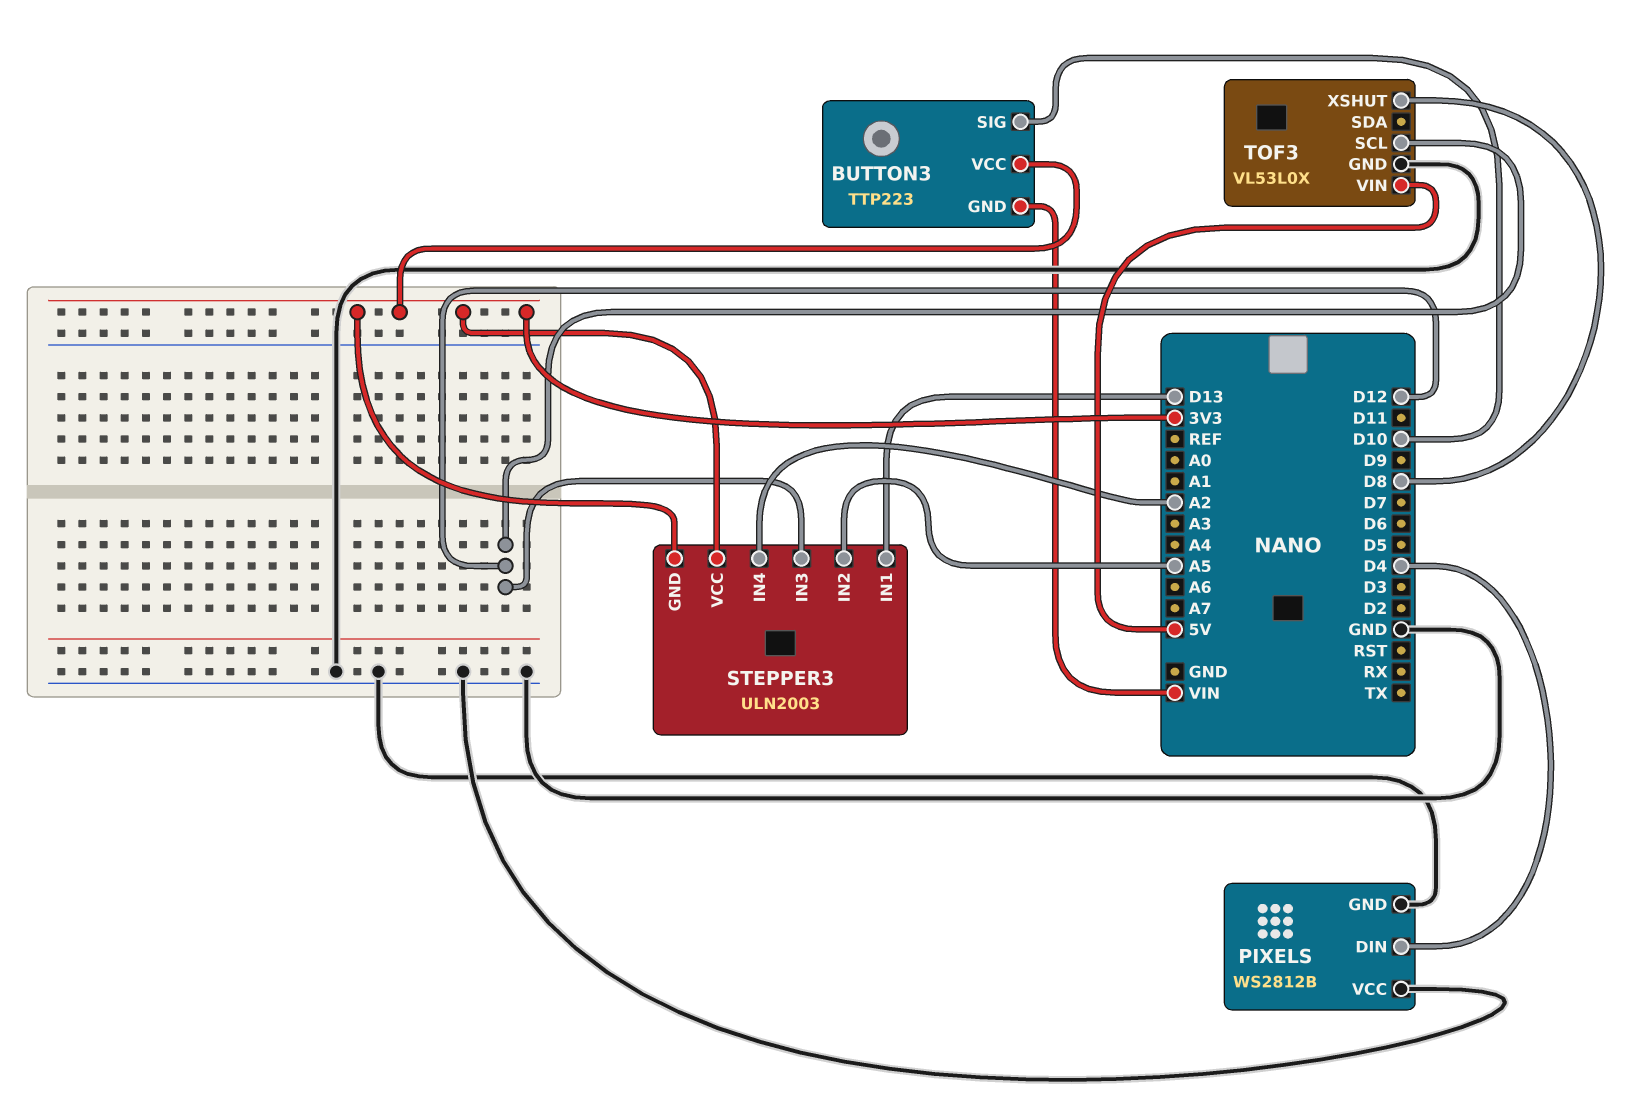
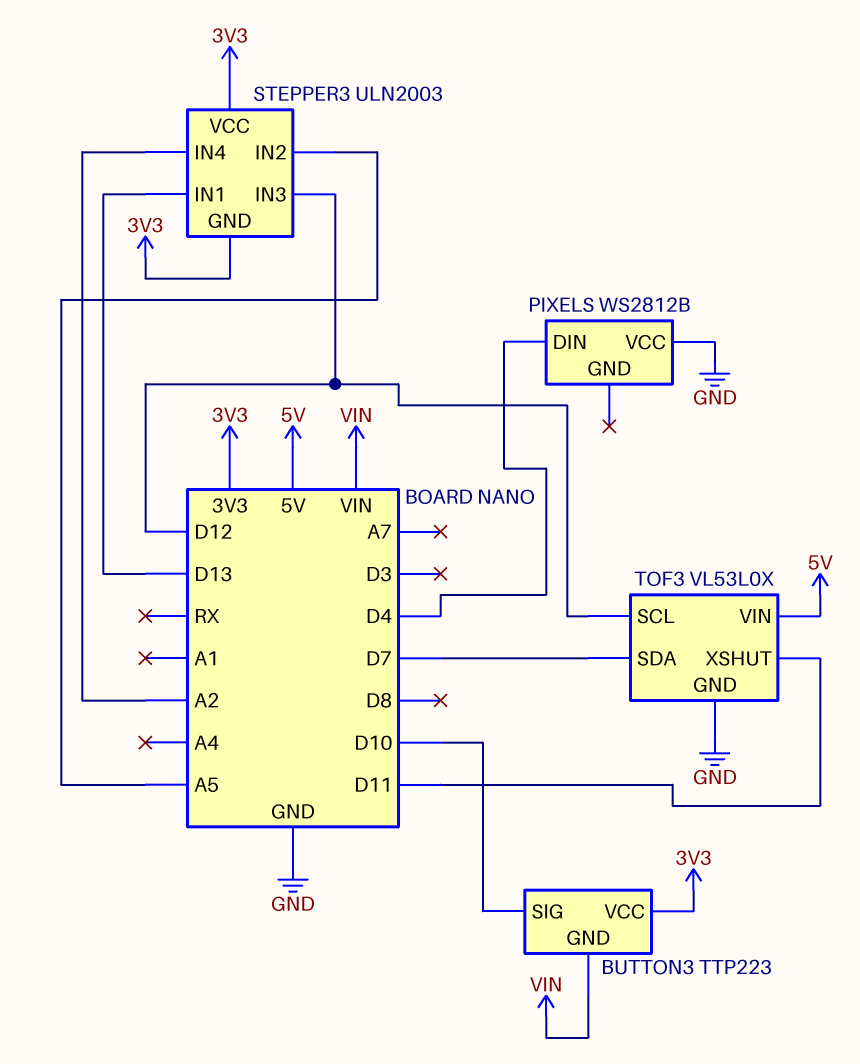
PIXELS pin GND: GND -> none
TOF3 pin SDA: none -> D7
TOF3 pin XSHUT: D8 -> D11

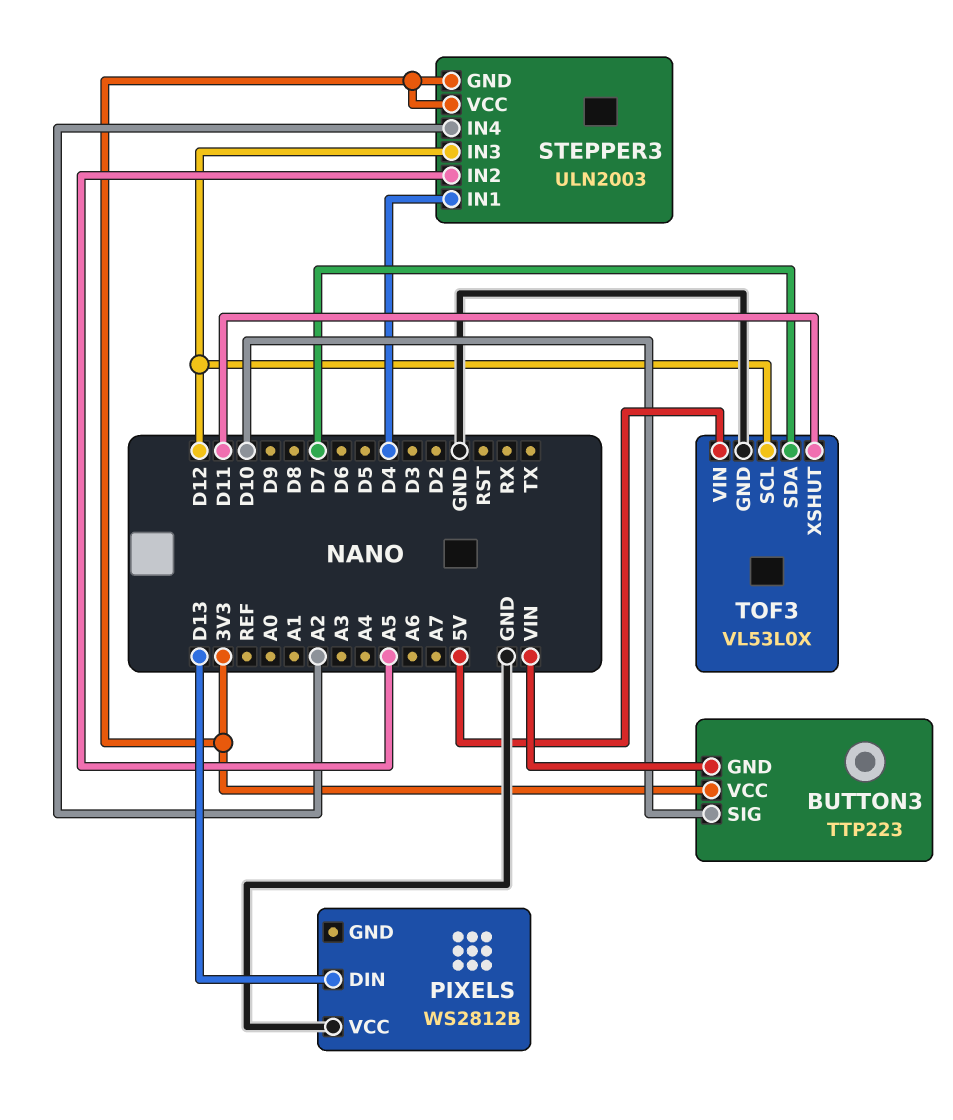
PIXELS pin DIN: D4 -> D13
STEPPER3 pin IN1: D13 -> D4

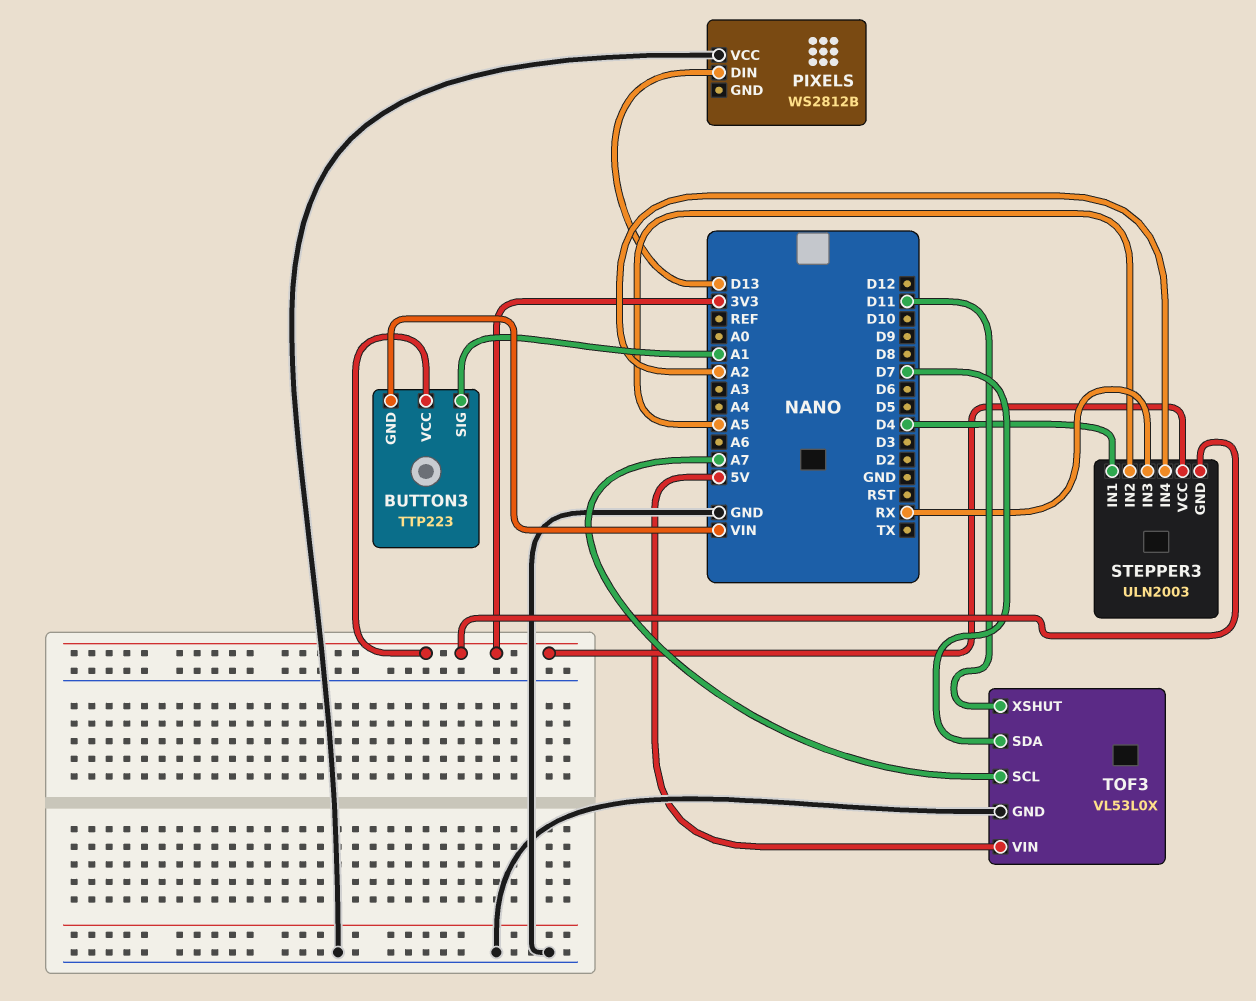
BUTTON3 pin SIG: D10 -> A1
STEPPER3 pin IN3: D12 -> RX
TOF3 pin SCL: D12 -> A7

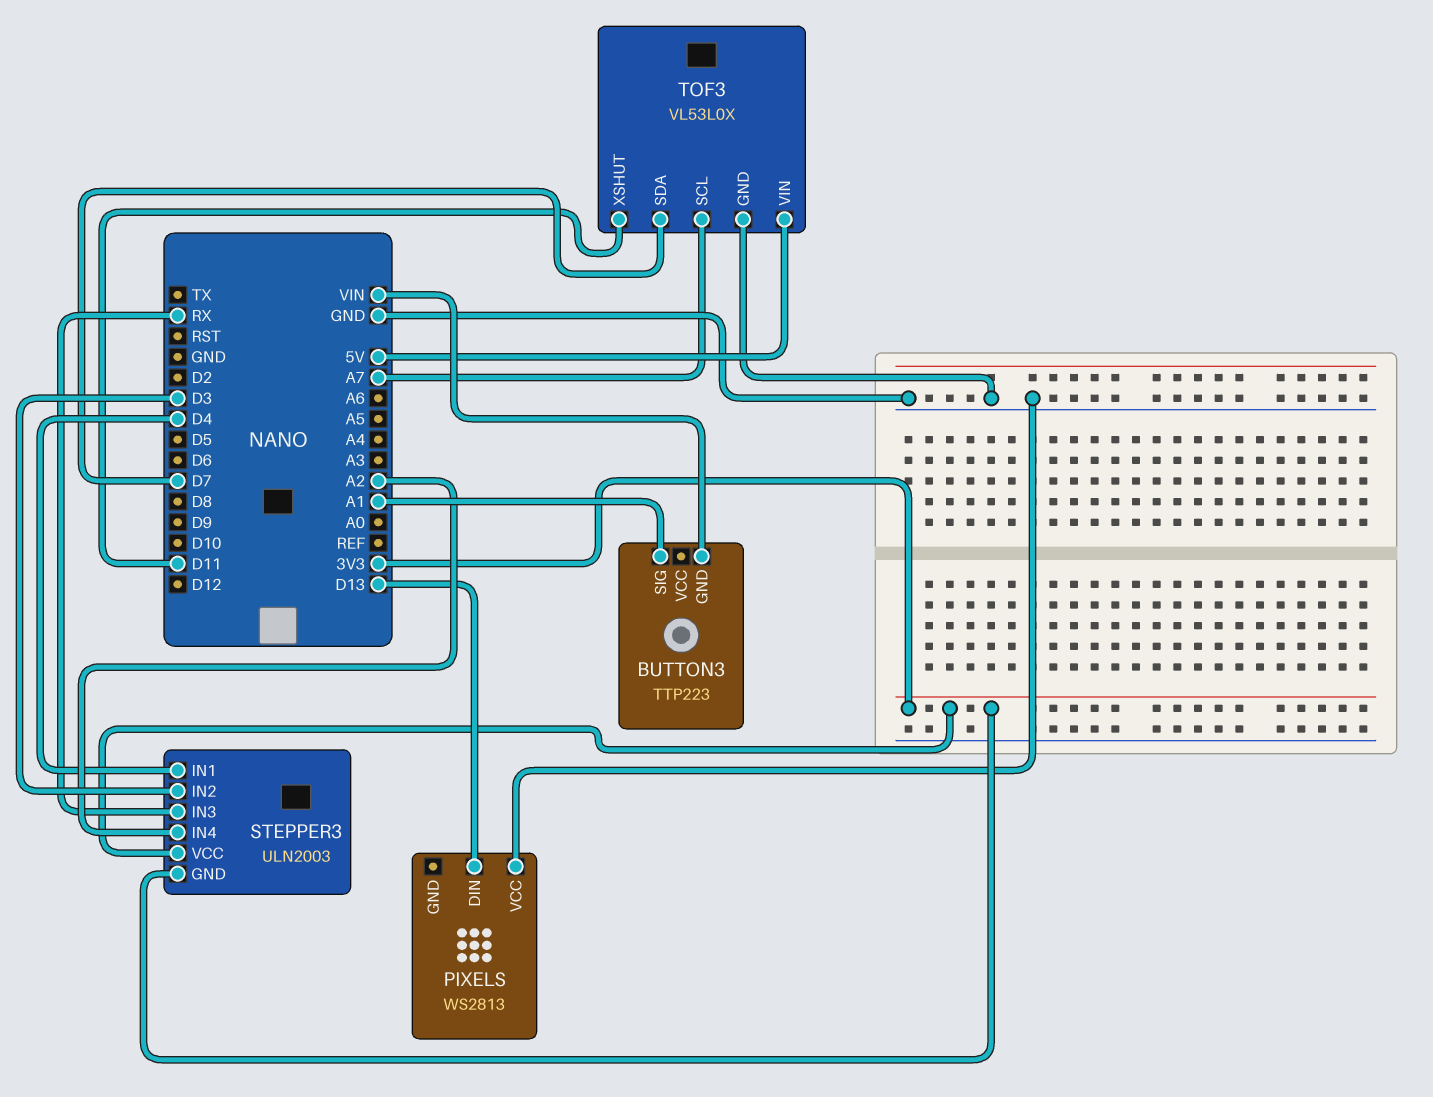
BUTTON3 pin VCC: 3V3 -> none
PIXELS: WS2812B -> WS2813
STEPPER3 pin IN2: A5 -> D3

